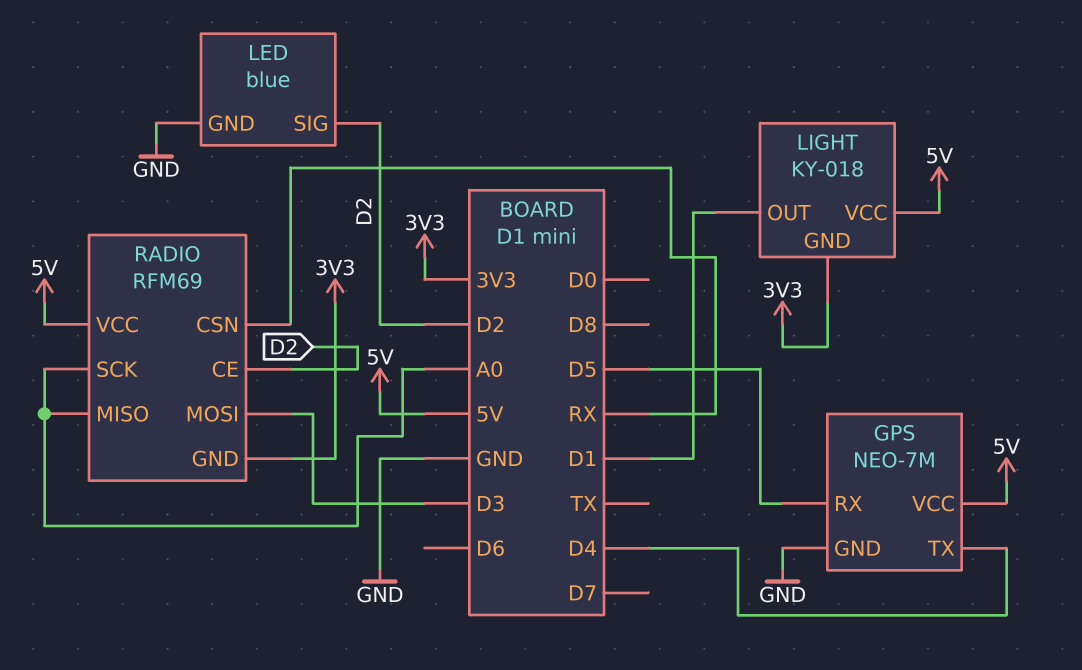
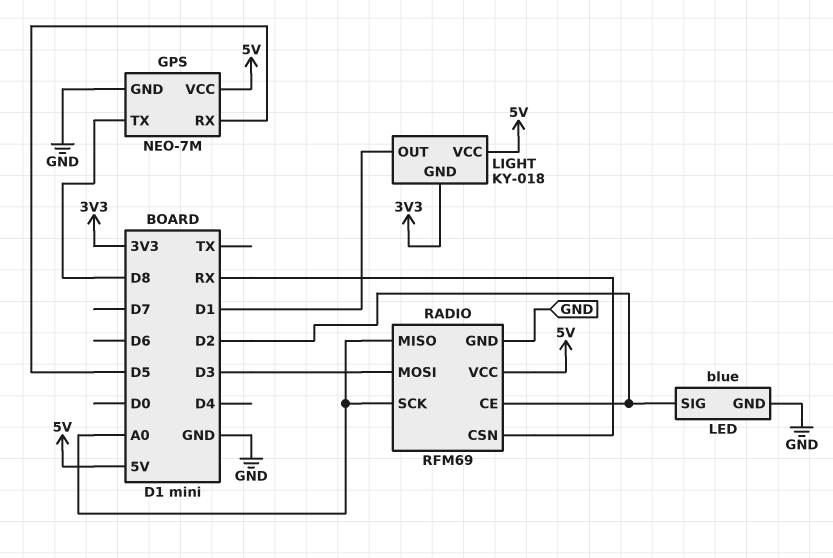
GPS pin TX: D4 -> D8
RADIO pin GND: 3V3 -> GND

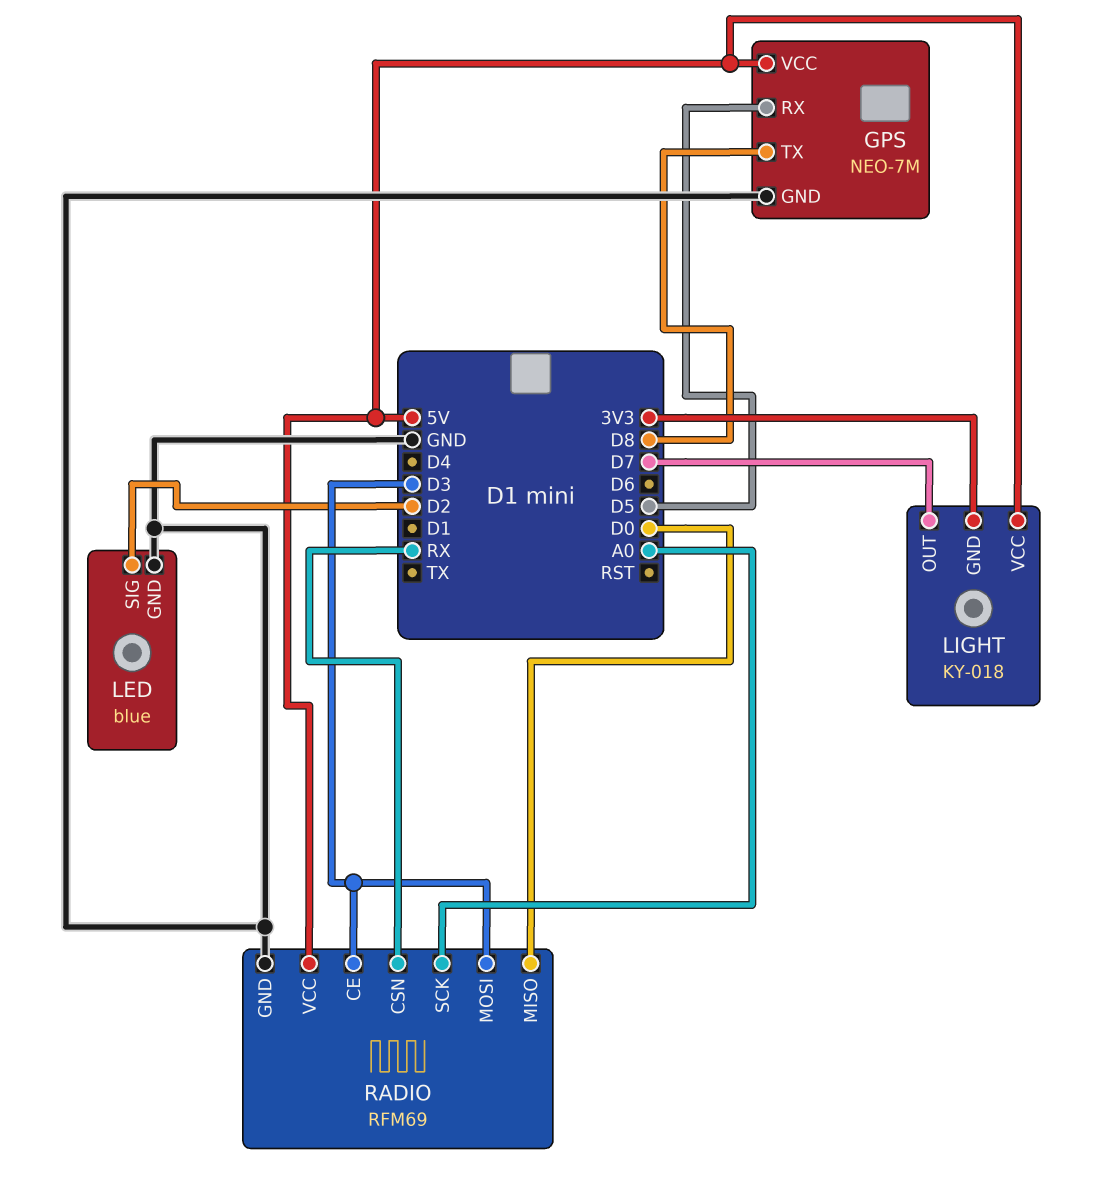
LIGHT pin OUT: D1 -> D7
RADIO pin CE: D2 -> D3
RADIO pin MISO: A0 -> D0

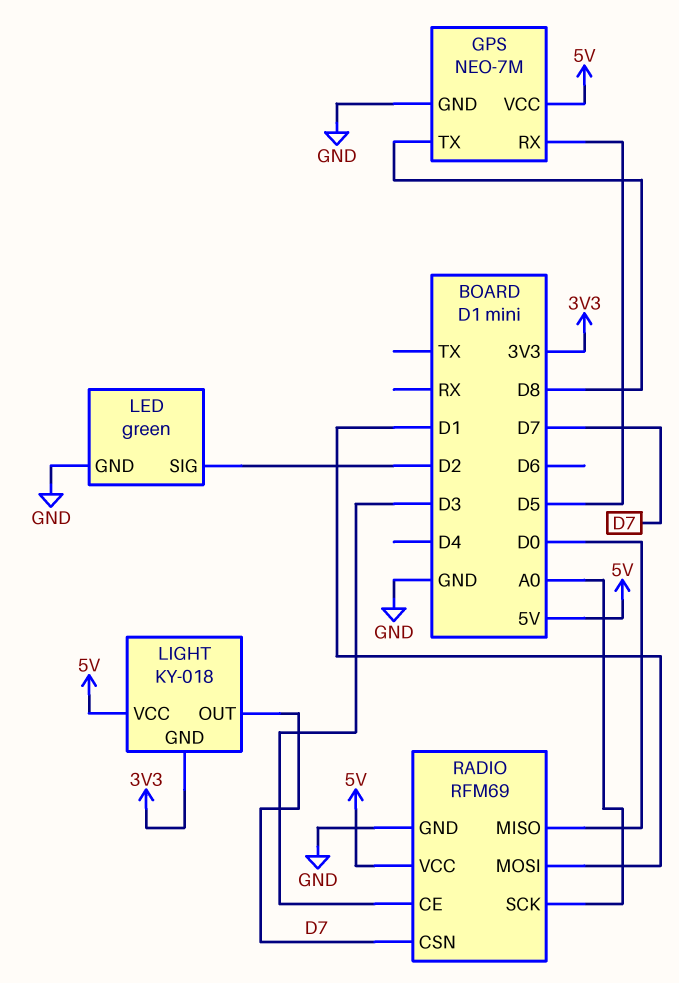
LED: blue -> green
RADIO pin CSN: RX -> D7
RADIO pin MOSI: D3 -> D1

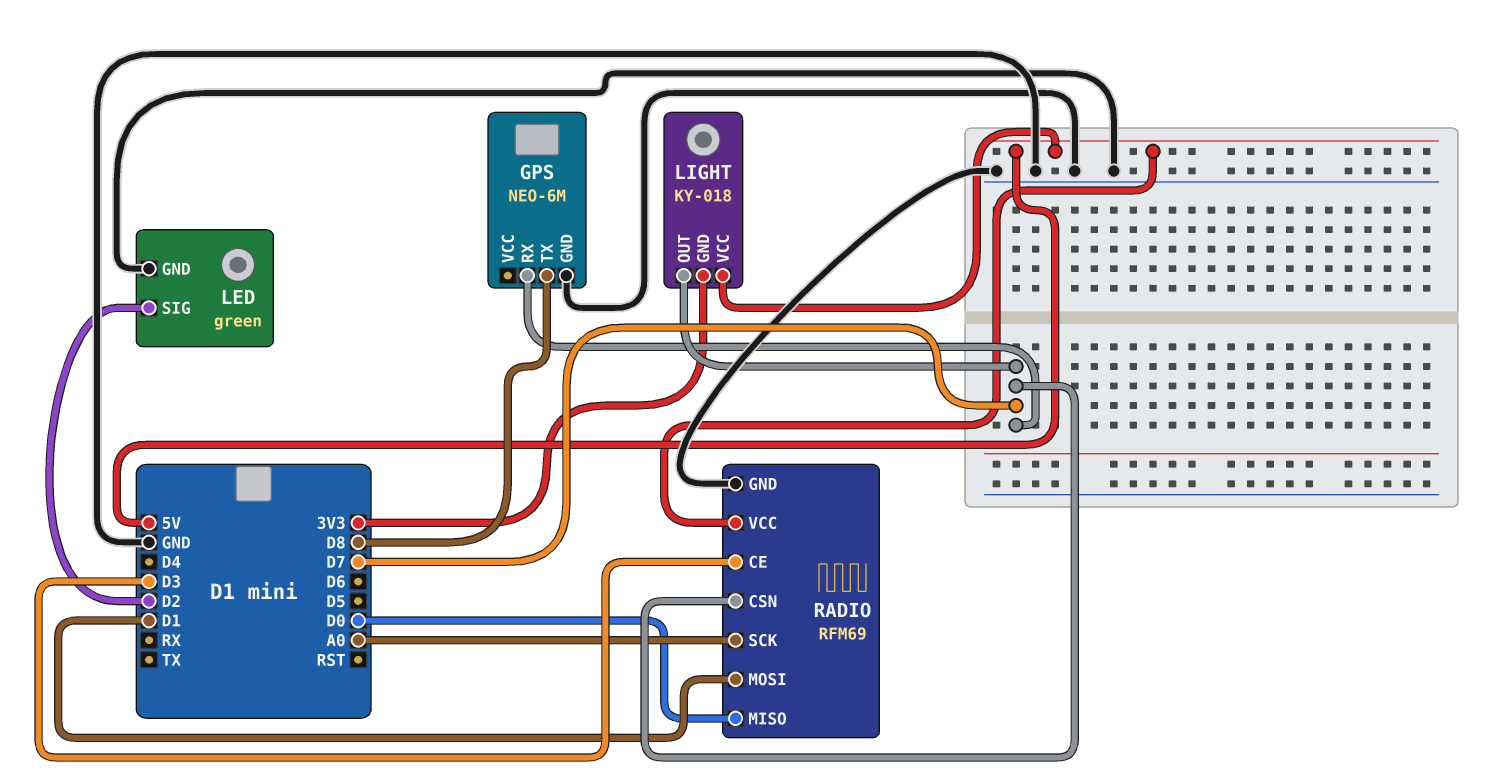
GPS: NEO-7M -> NEO-6M
GPS pin RX: D5 -> D7
GPS pin VCC: 5V -> none

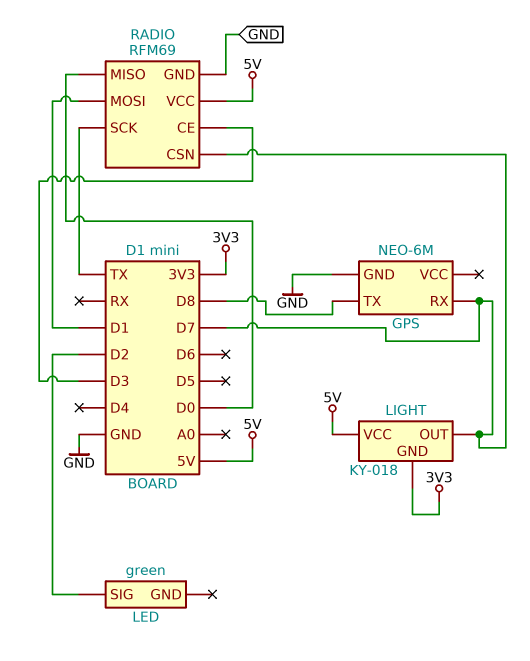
LED pin GND: GND -> none
RADIO pin SCK: A0 -> TX

